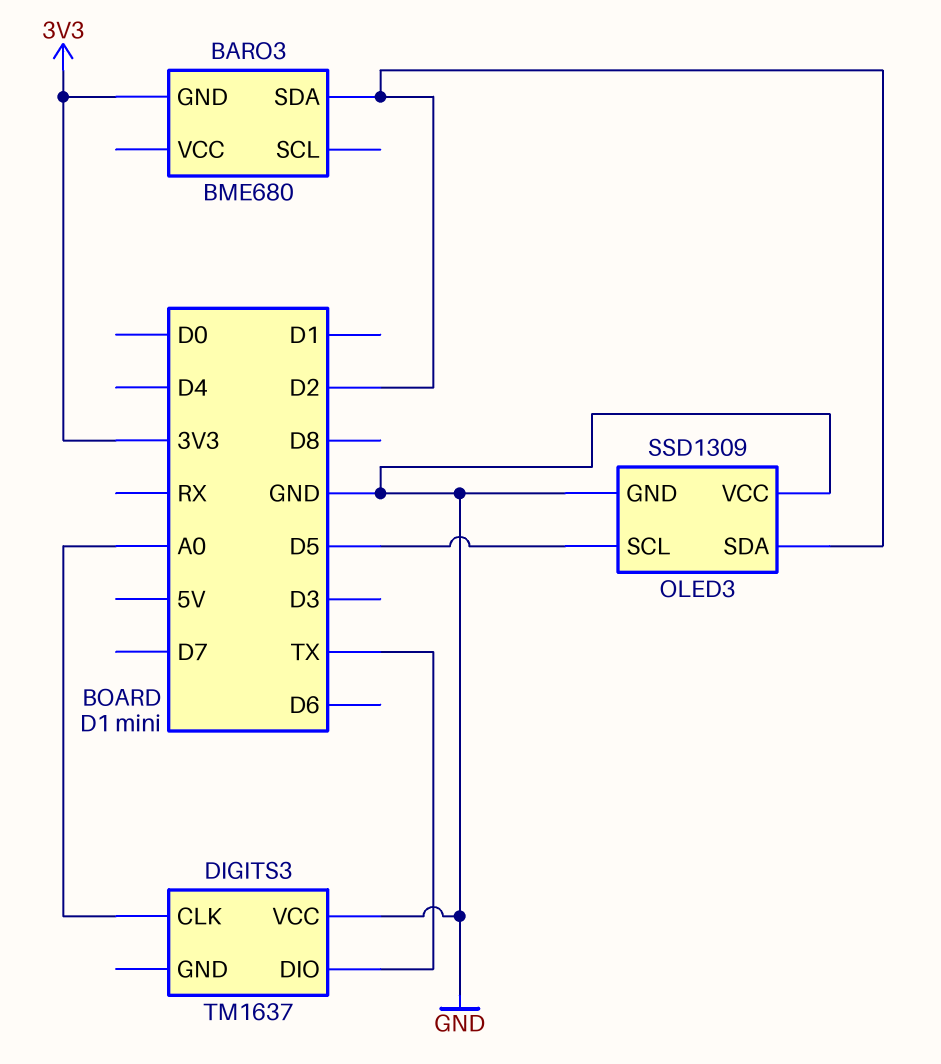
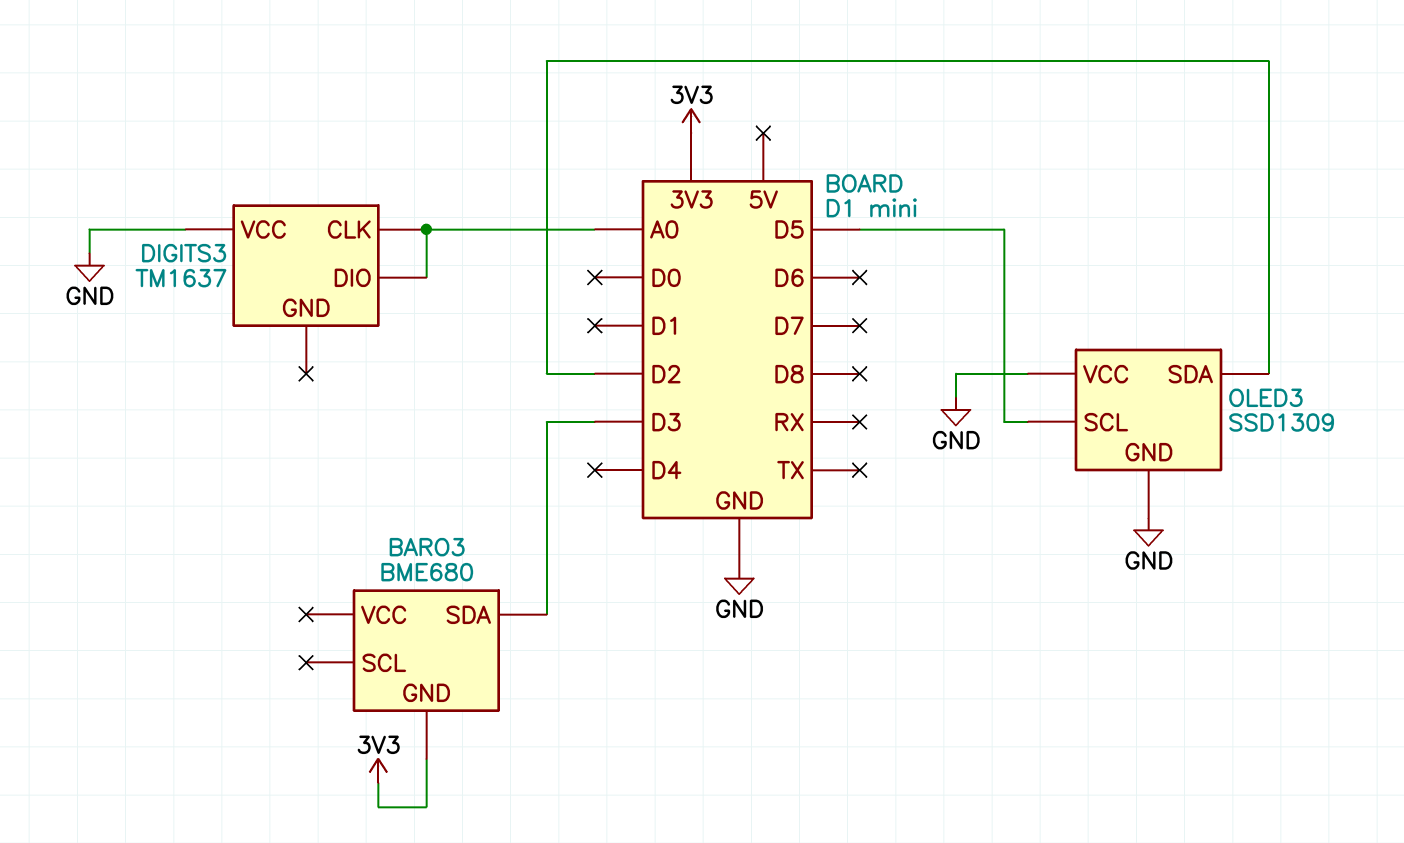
BARO3 pin SDA: D2 -> D3
DIGITS3 pin DIO: TX -> A0

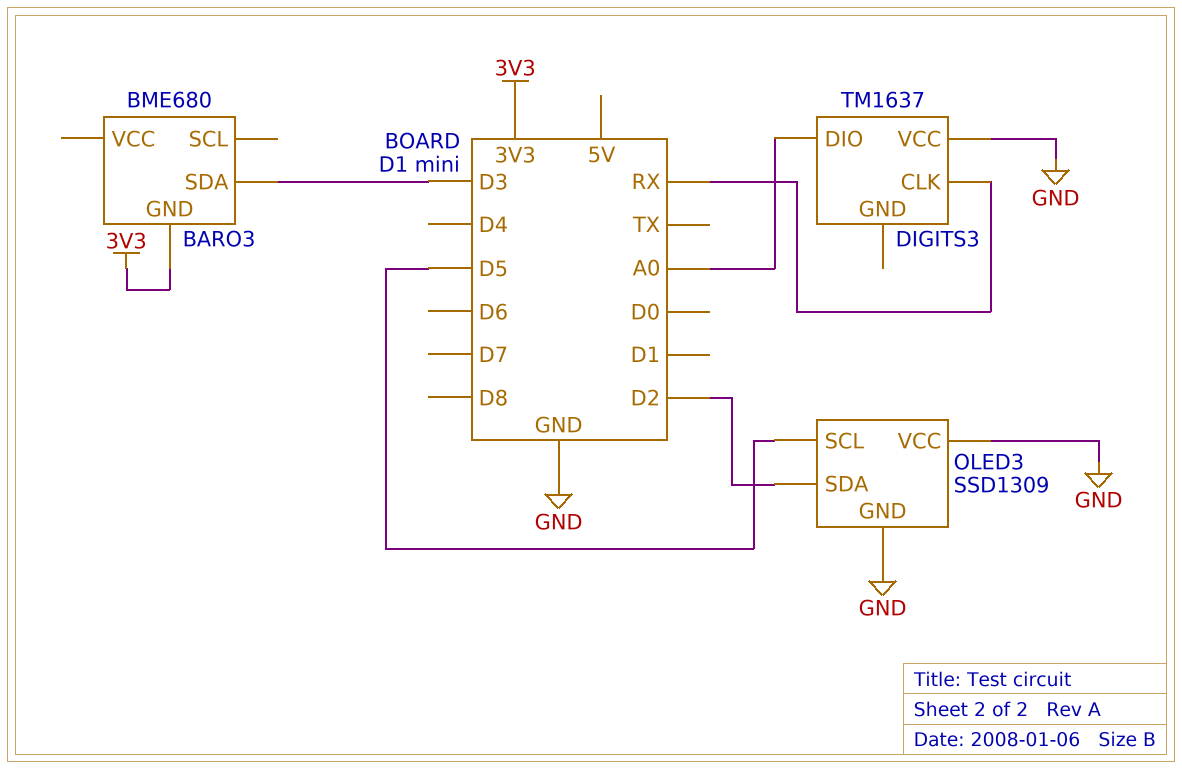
DIGITS3 pin CLK: A0 -> RX

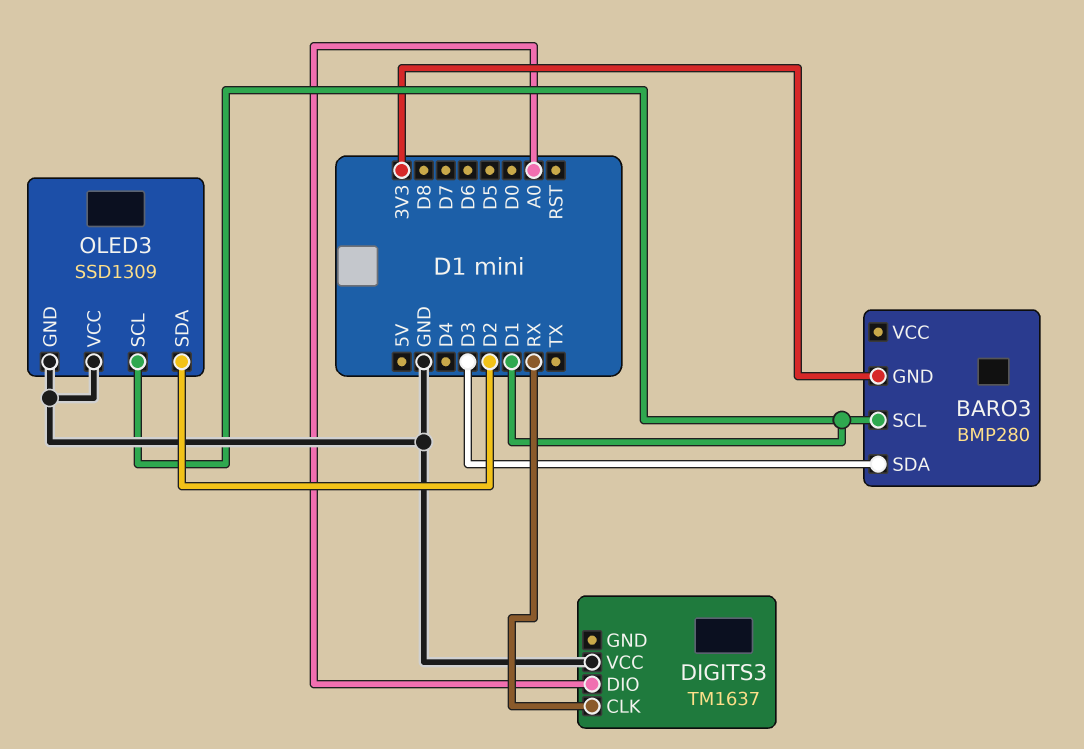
BARO3: BME680 -> BMP280
BARO3 pin SCL: none -> D1
OLED3 pin SCL: D5 -> D1

